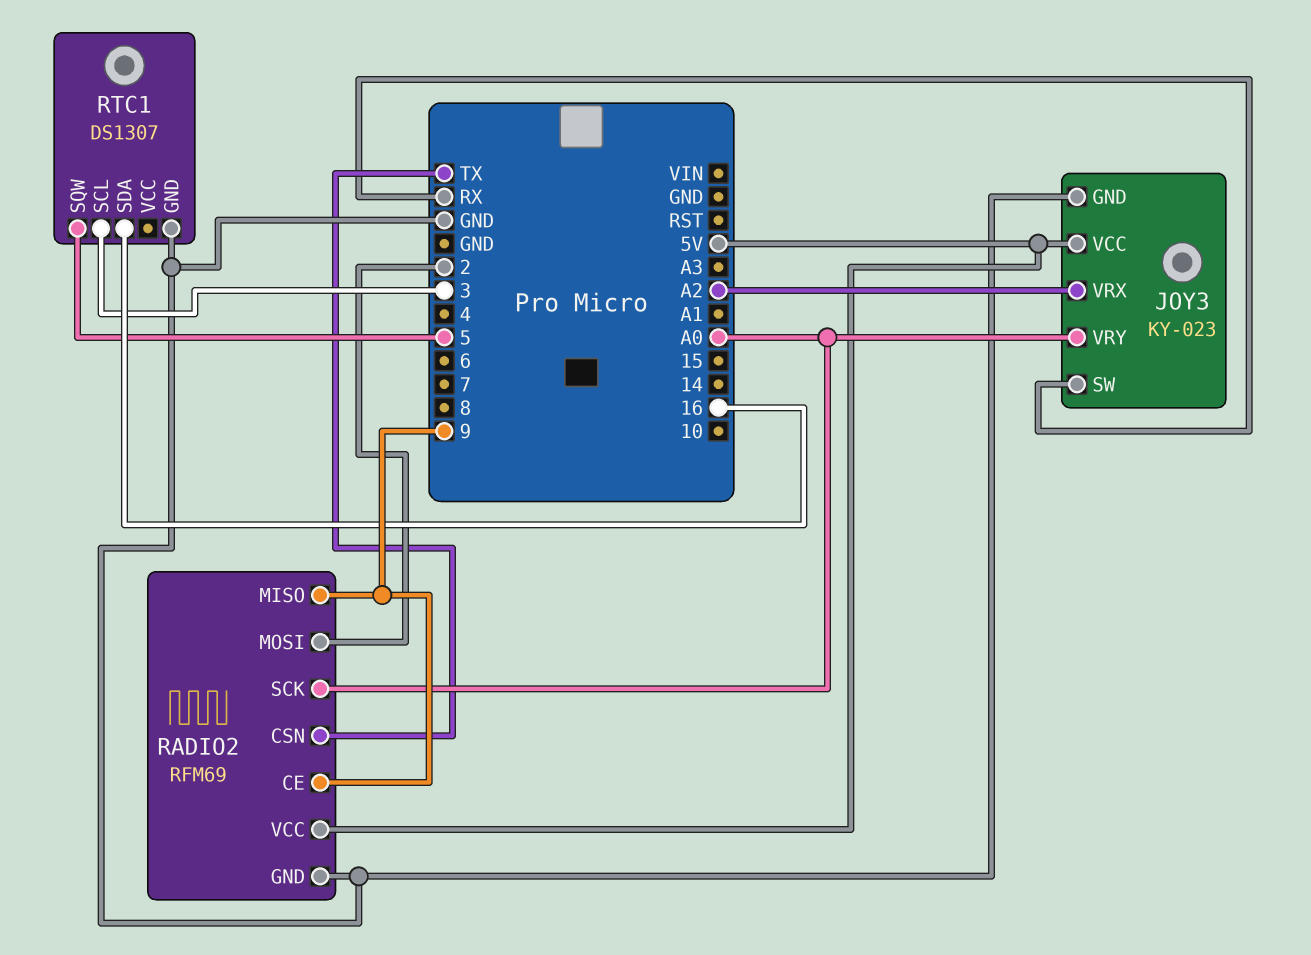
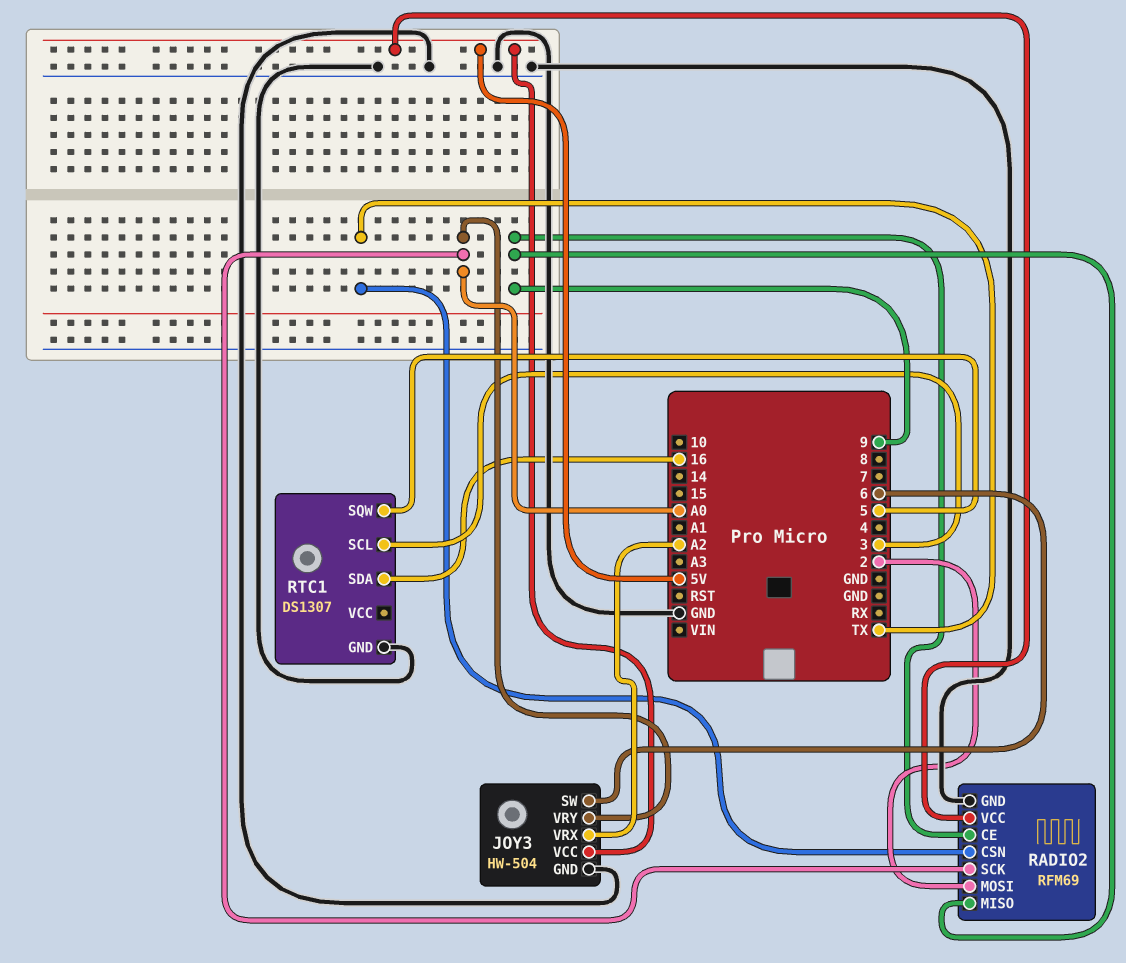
JOY3: KY-023 -> HW-504
JOY3 pin SW: RX -> 6

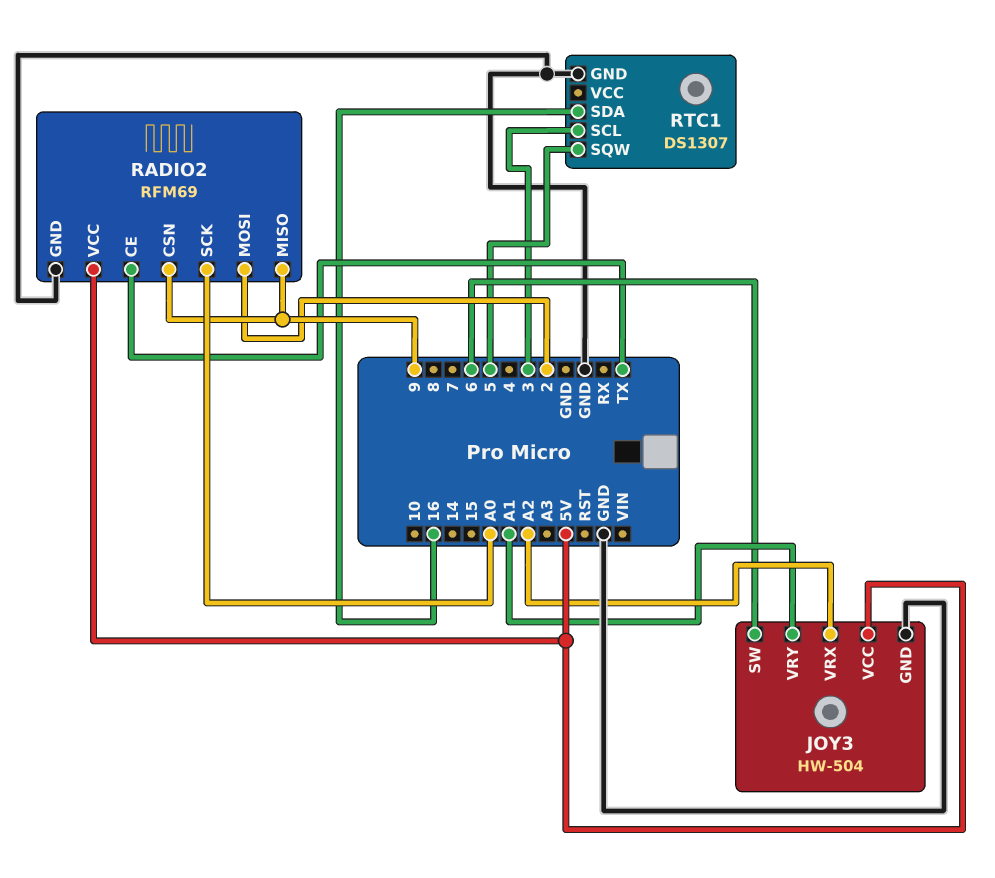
JOY3 pin VRY: A0 -> A1
RADIO2 pin CE: 9 -> TX
RADIO2 pin CSN: TX -> 9

